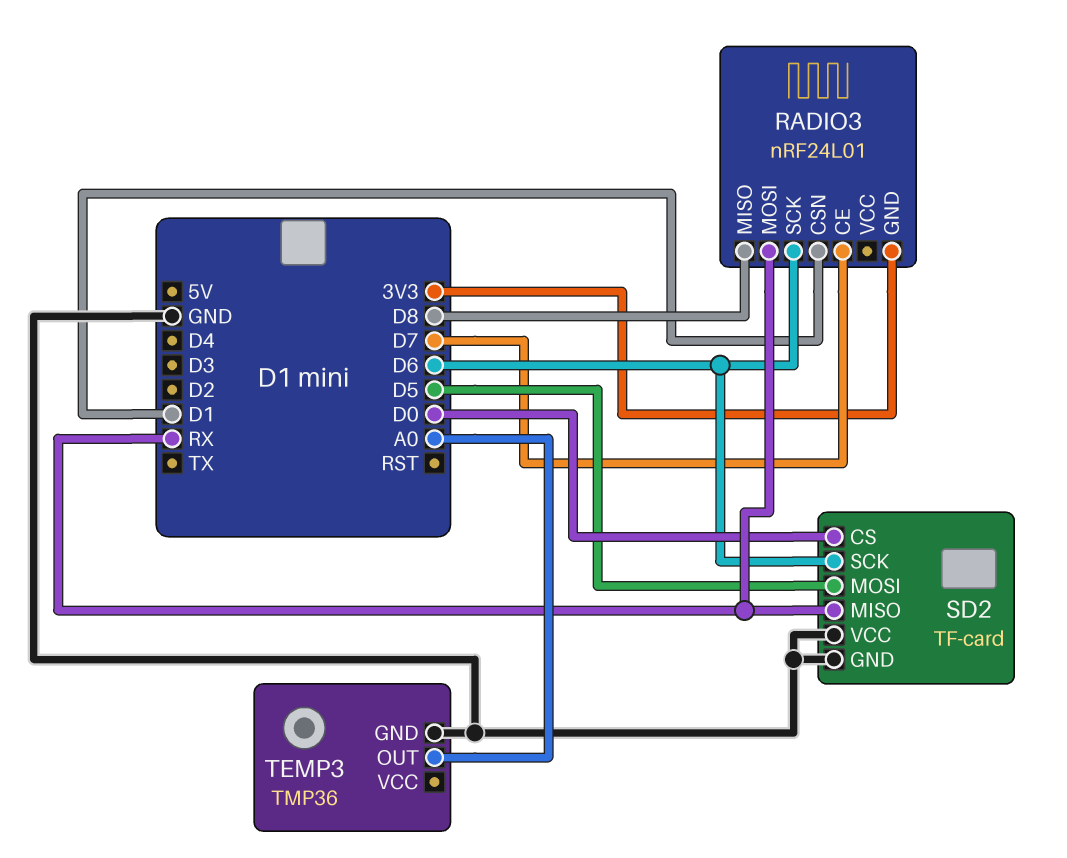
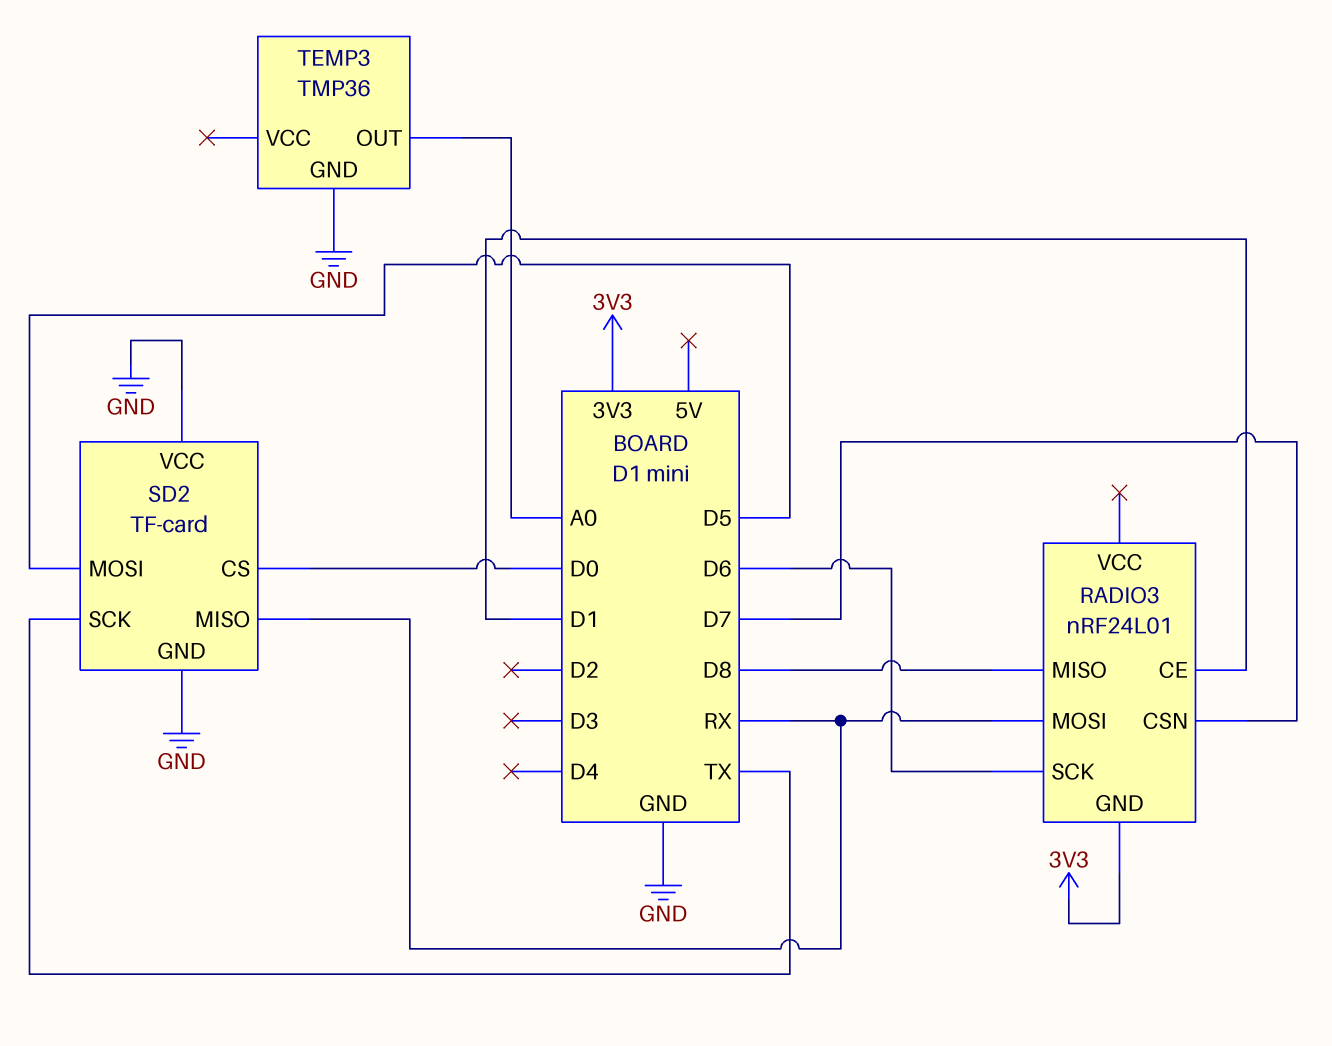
RADIO3 pin CE: D7 -> D1
RADIO3 pin CSN: D1 -> D7
SD2 pin SCK: D6 -> TX

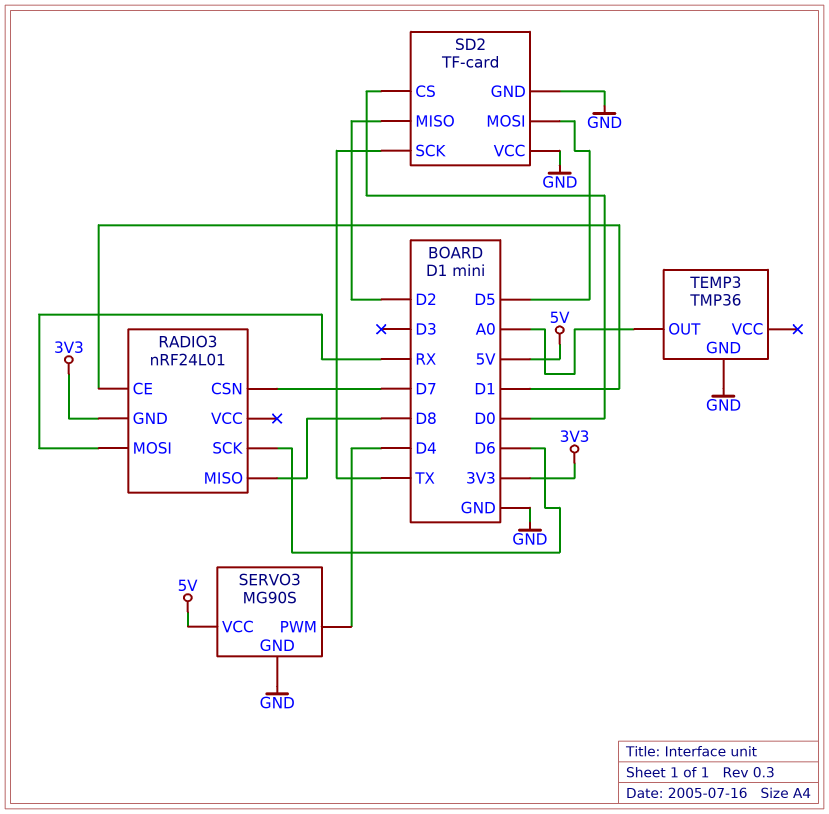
SD2 pin MISO: RX -> D2
SERVO3: none -> MG90S
SERVO3 pin GND: none -> GND
SERVO3 pin PWM: none -> D4
SERVO3 pin VCC: none -> 5V

